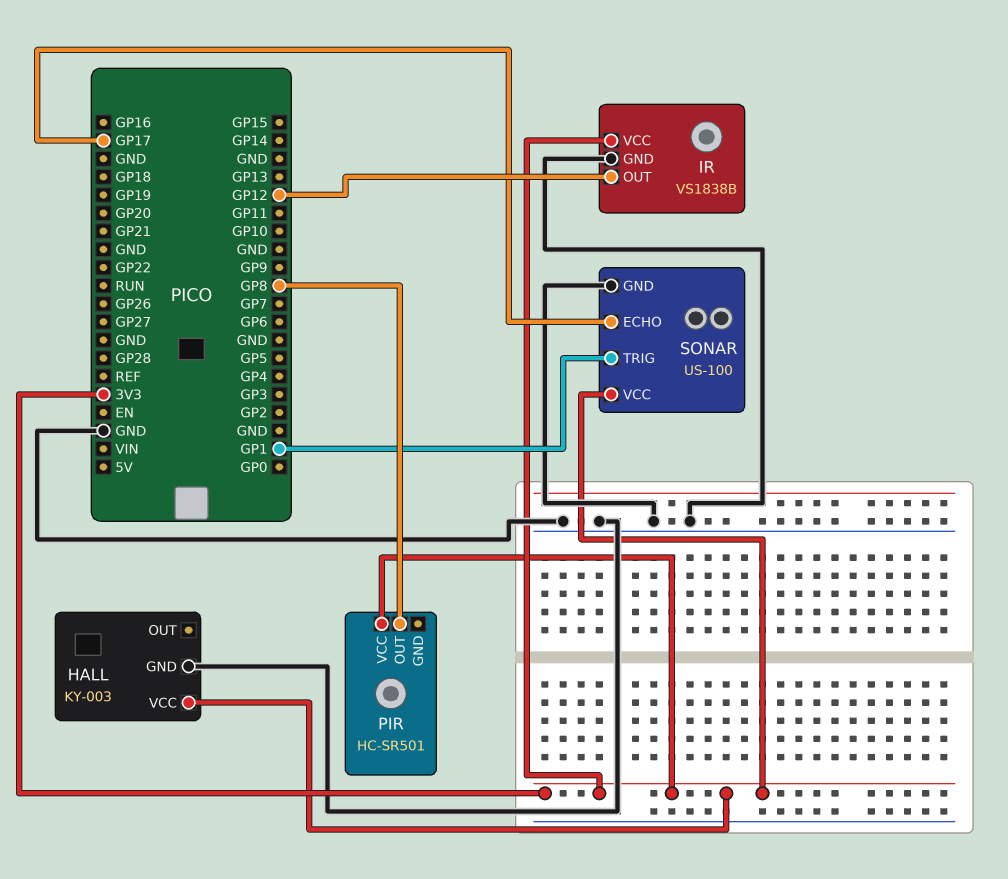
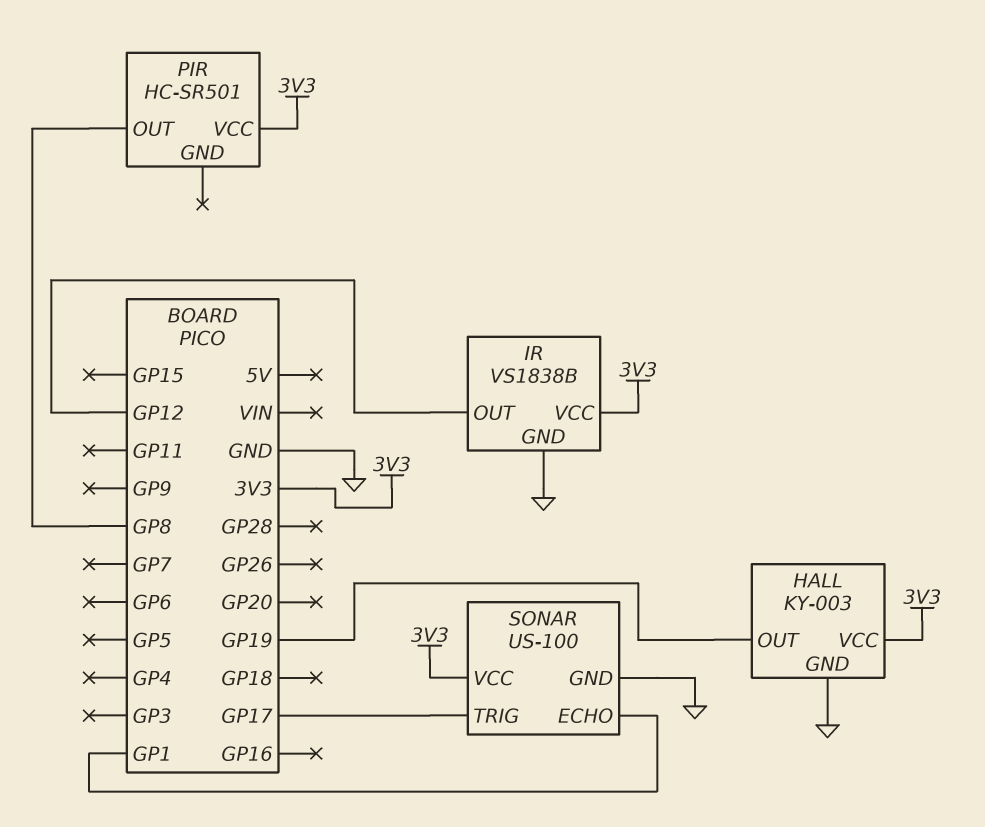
HALL pin OUT: none -> GP19
SONAR pin ECHO: GP17 -> GP1
SONAR pin TRIG: GP1 -> GP17

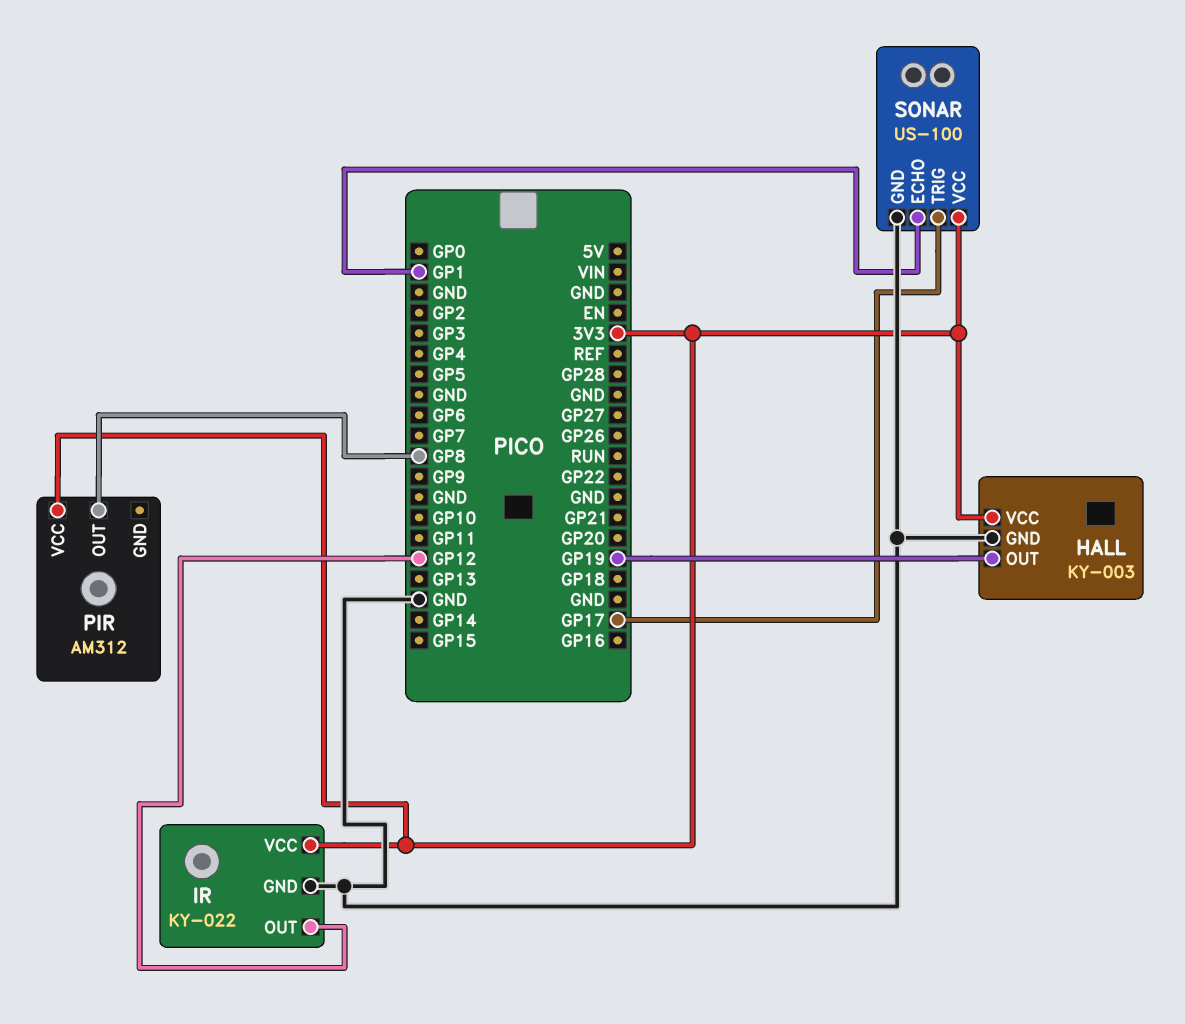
IR: VS1838B -> KY-022
PIR: HC-SR501 -> AM312

